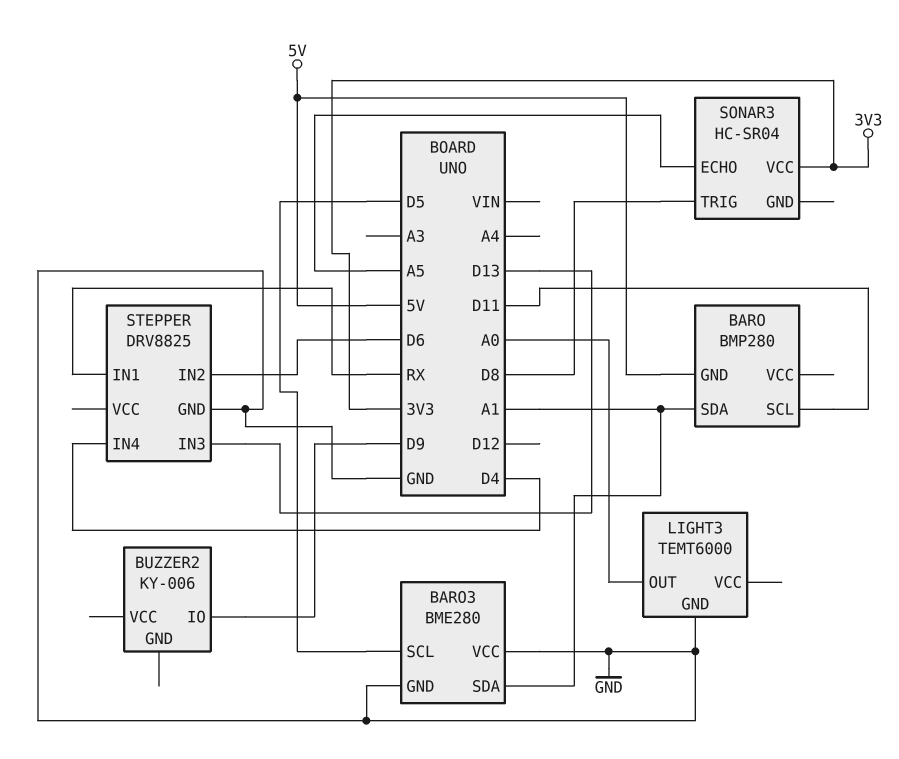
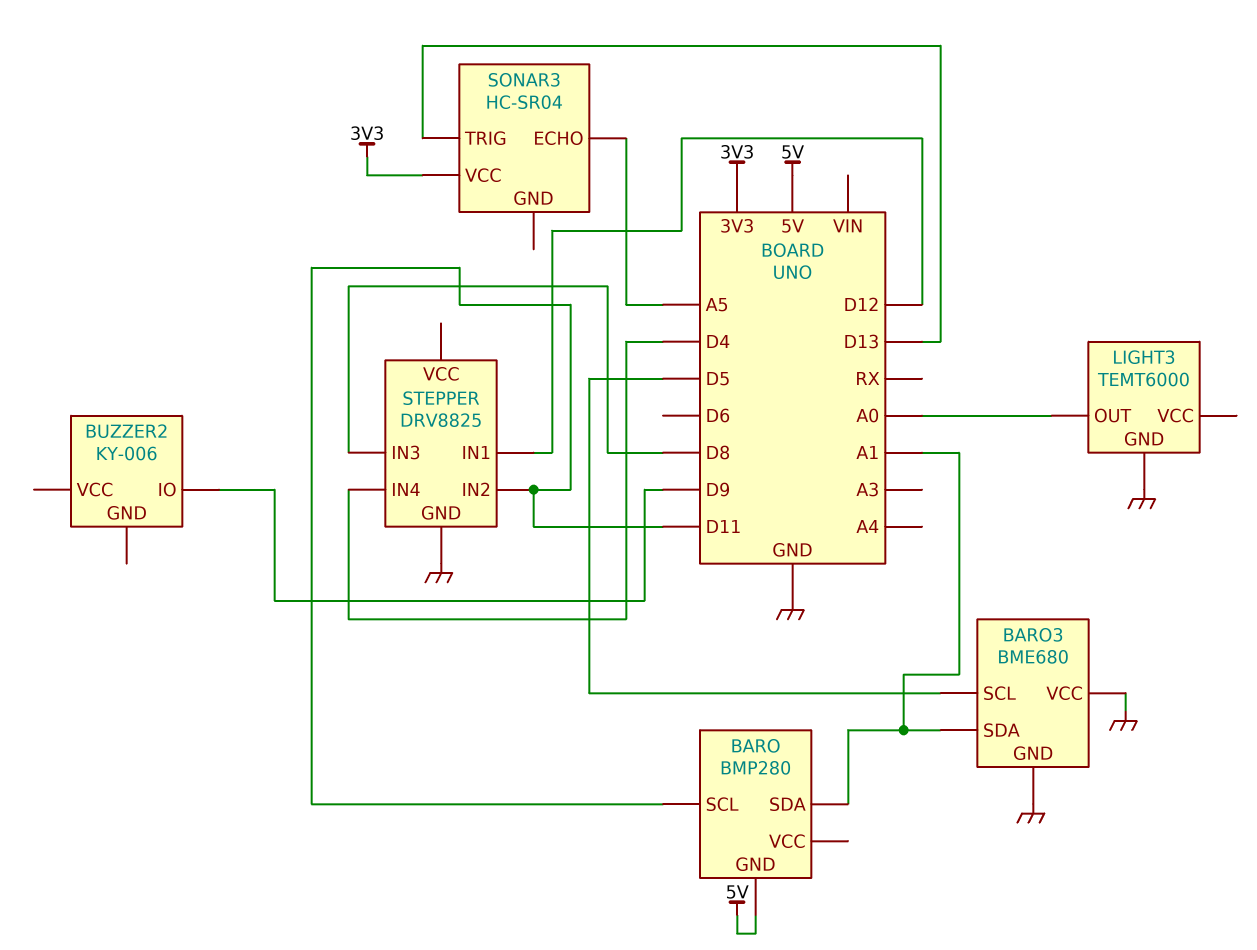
BARO3: BME280 -> BME680
SONAR3 pin TRIG: D8 -> D13
STEPPER pin IN1: RX -> D12
STEPPER pin IN2: D6 -> D11
STEPPER pin IN3: D13 -> D8

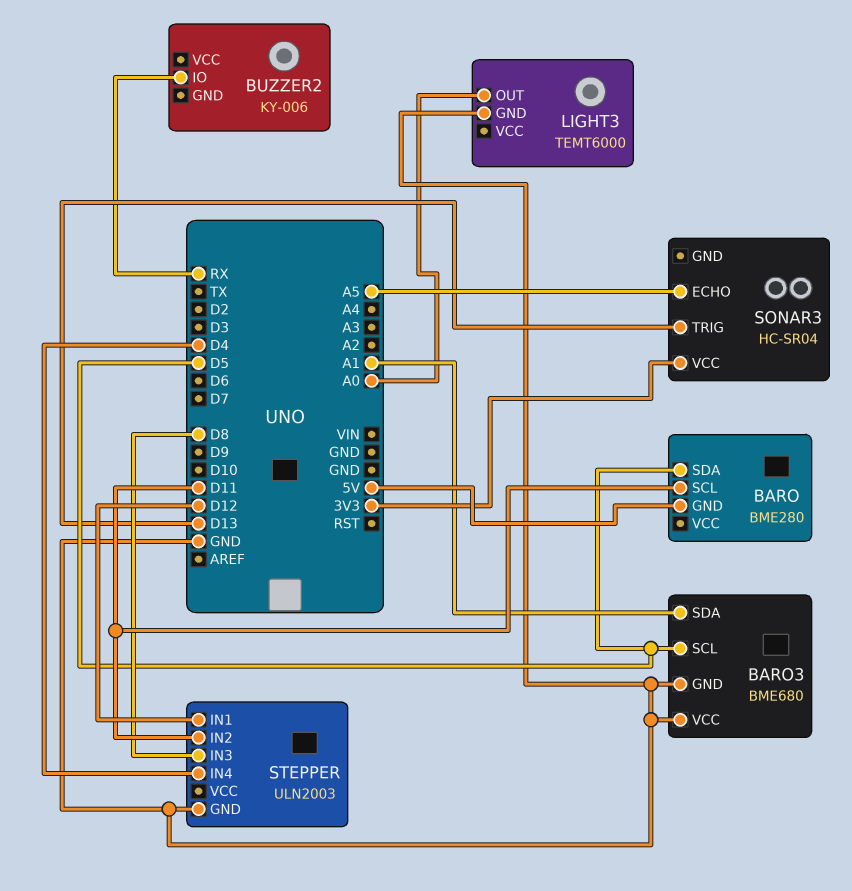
BARO: BMP280 -> BME280
BARO pin SDA: A1 -> D5
BUZZER2 pin IO: D9 -> RX
STEPPER: DRV8825 -> ULN2003

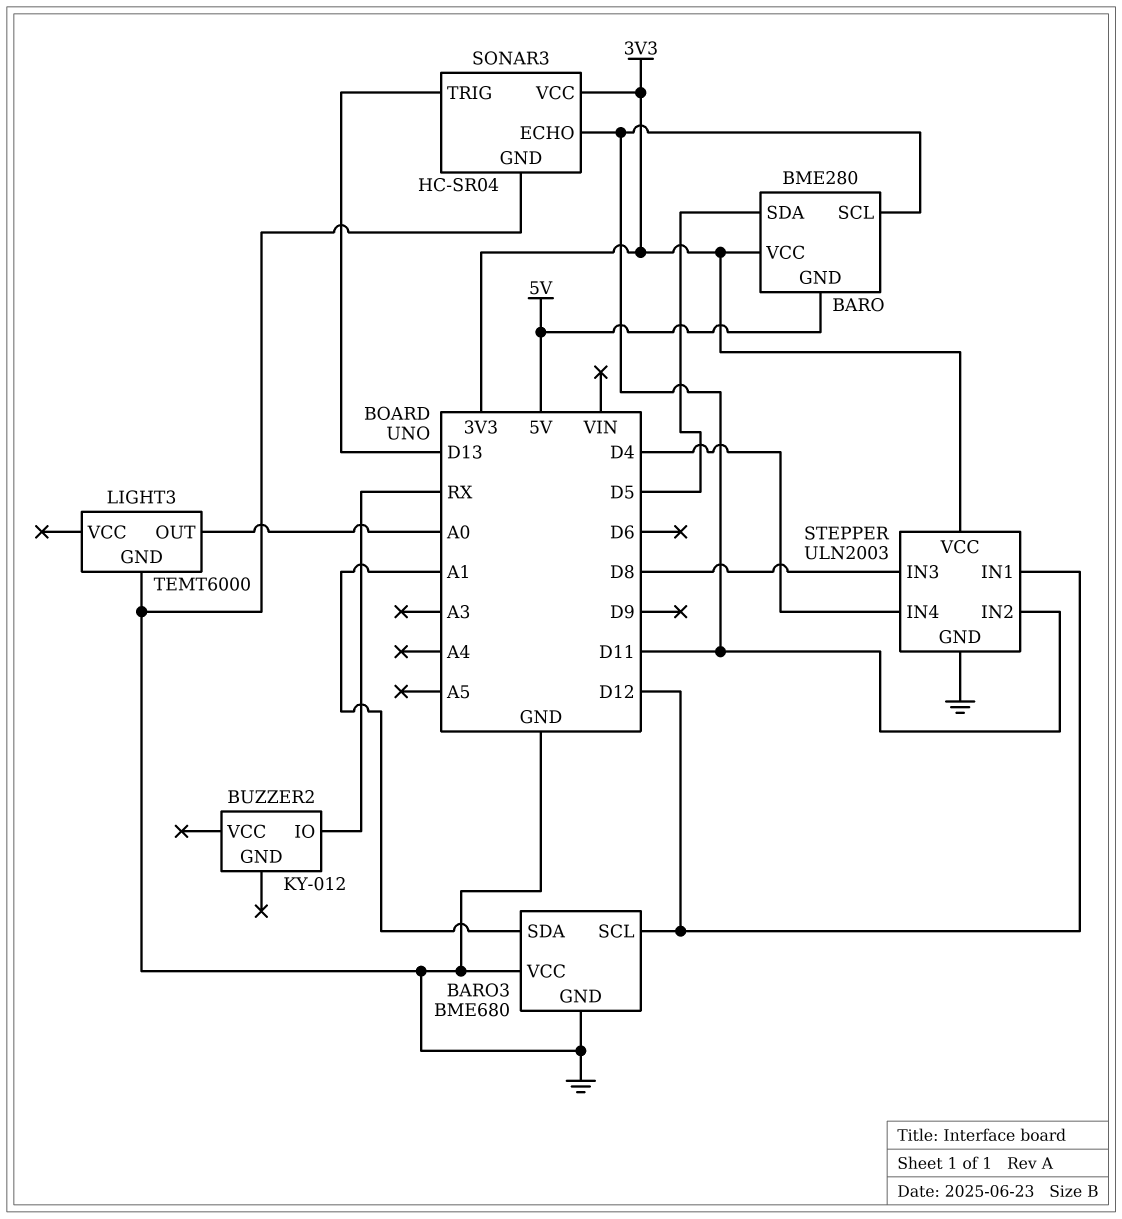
BARO pin VCC: none -> 3V3
BARO3 pin SCL: D5 -> D12
BUZZER2: KY-006 -> KY-012
SONAR3 pin ECHO: A5 -> D11
SONAR3 pin GND: none -> GND
STEPPER pin VCC: none -> 3V3

